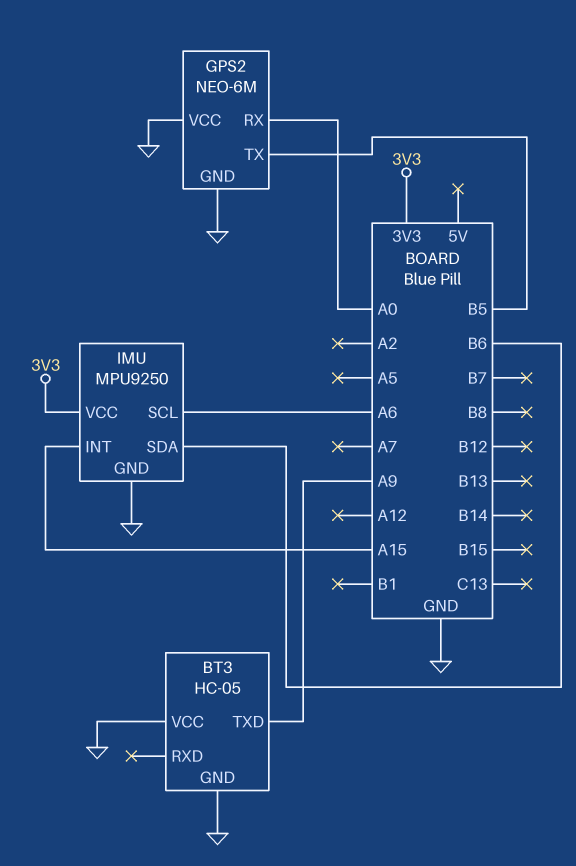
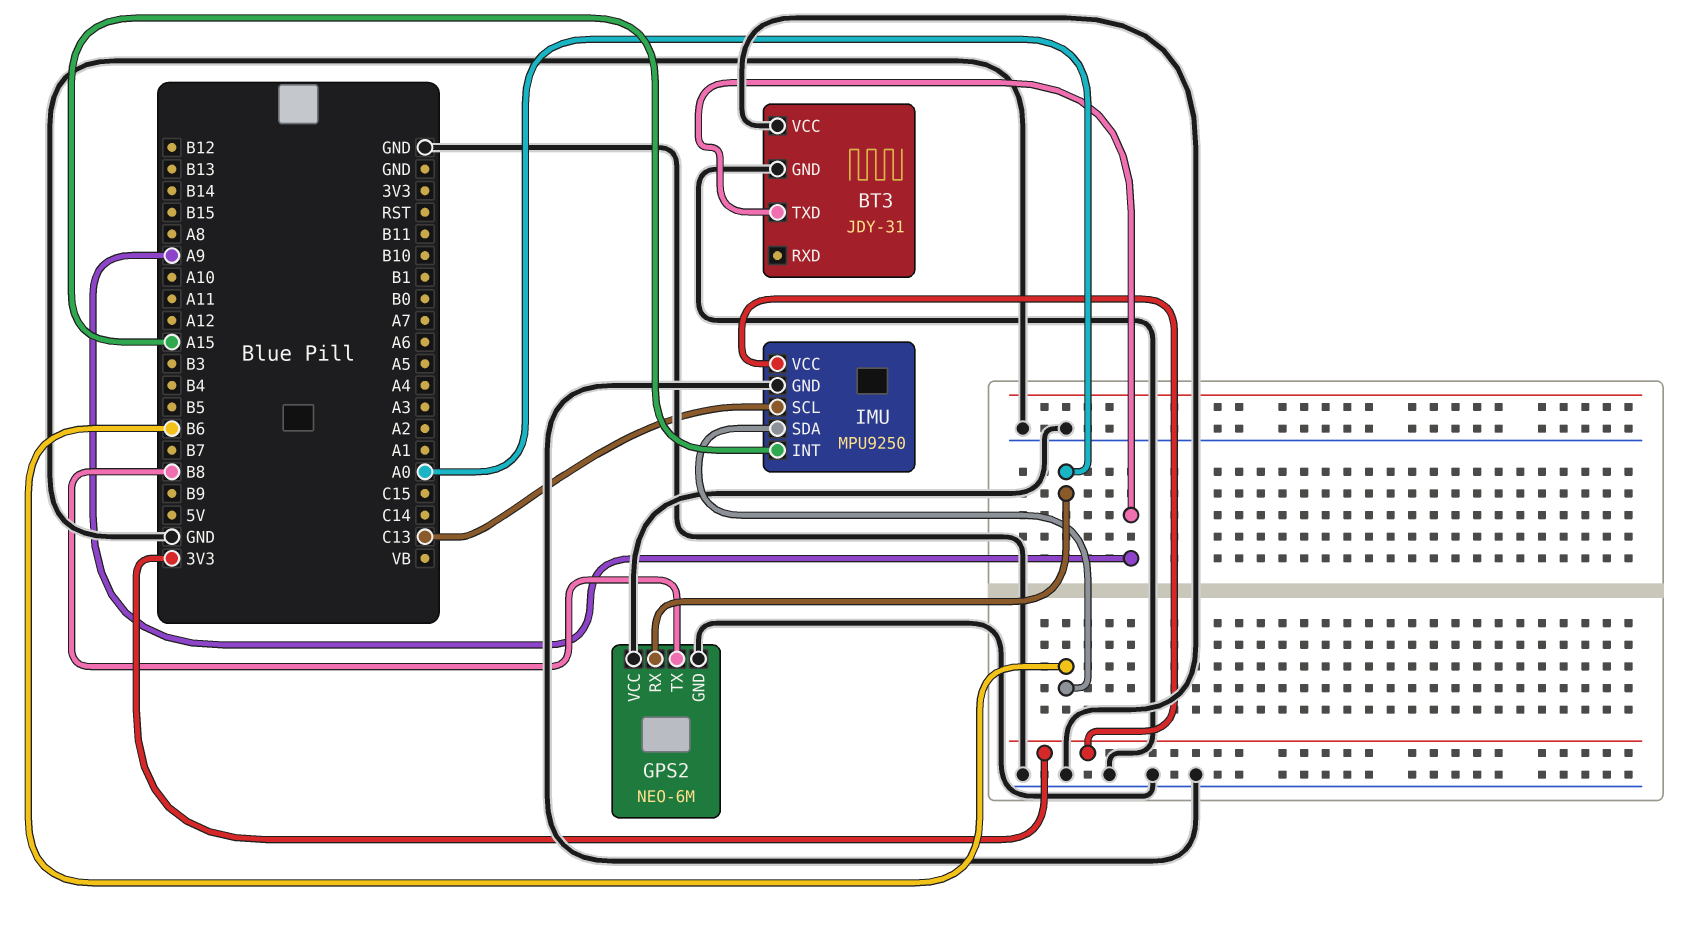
BT3: HC-05 -> JDY-31
GPS2 pin TX: B5 -> B8
IMU pin SCL: A6 -> C13

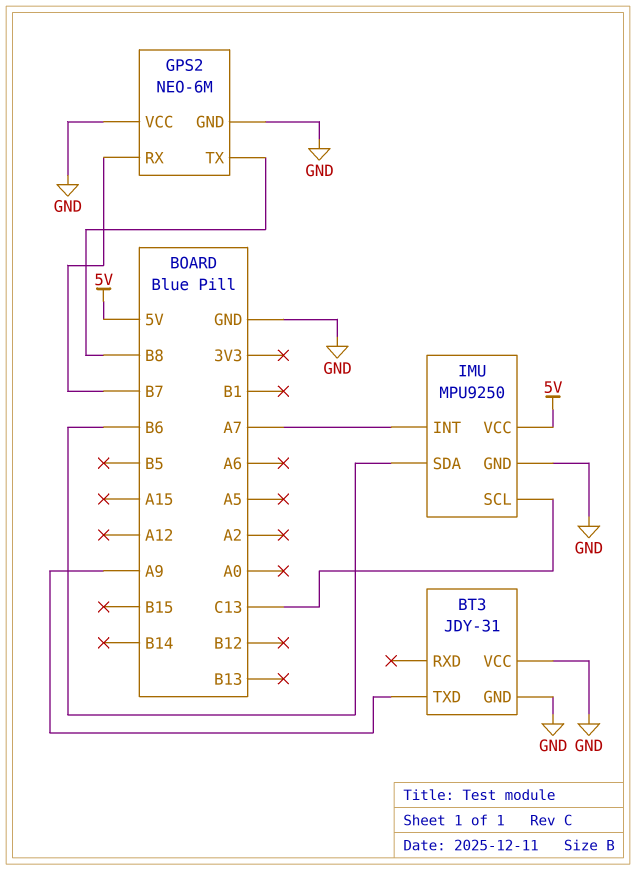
GPS2 pin RX: A0 -> B7
IMU pin INT: A15 -> A7
IMU pin VCC: 3V3 -> 5V

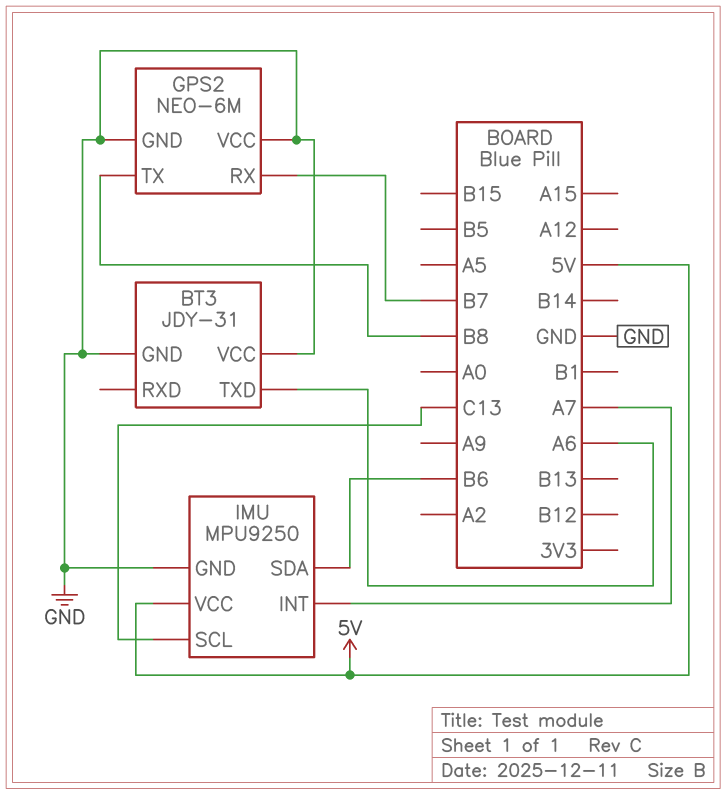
BT3 pin TXD: A9 -> A6

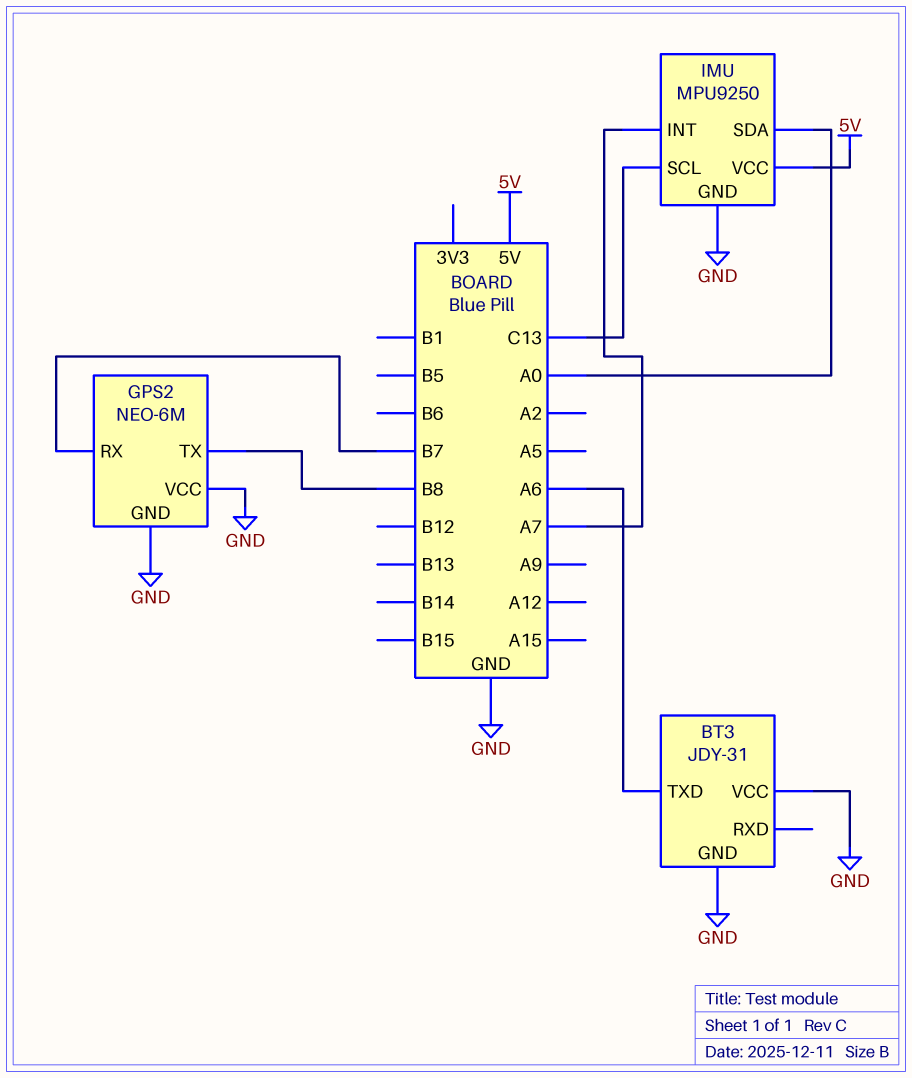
IMU pin SDA: B6 -> A0

